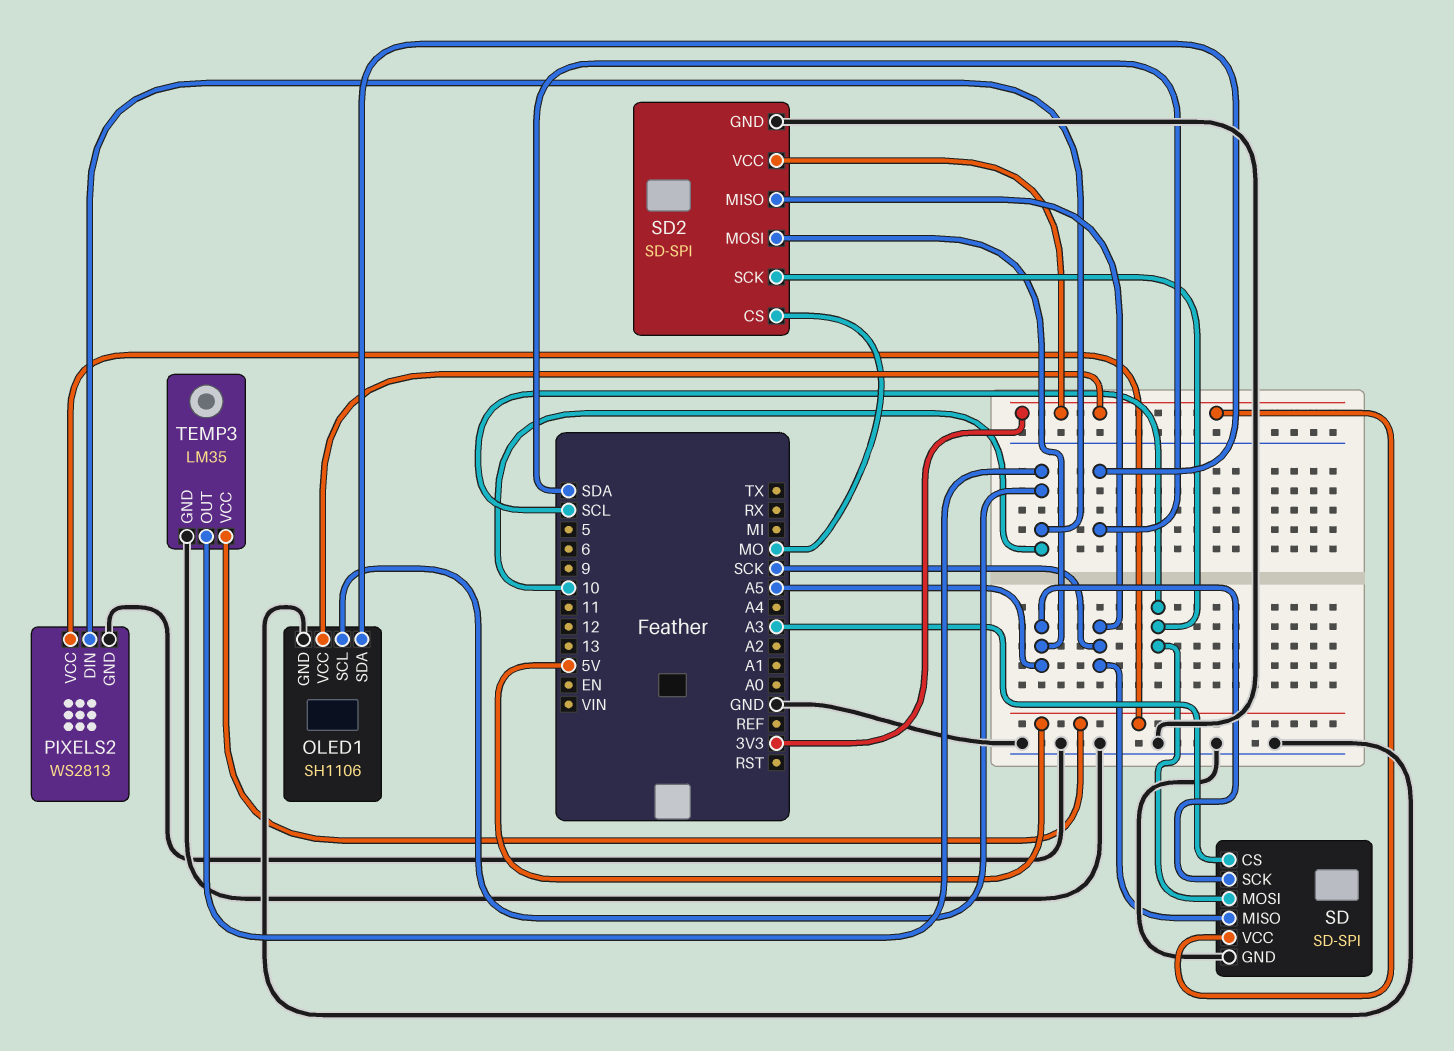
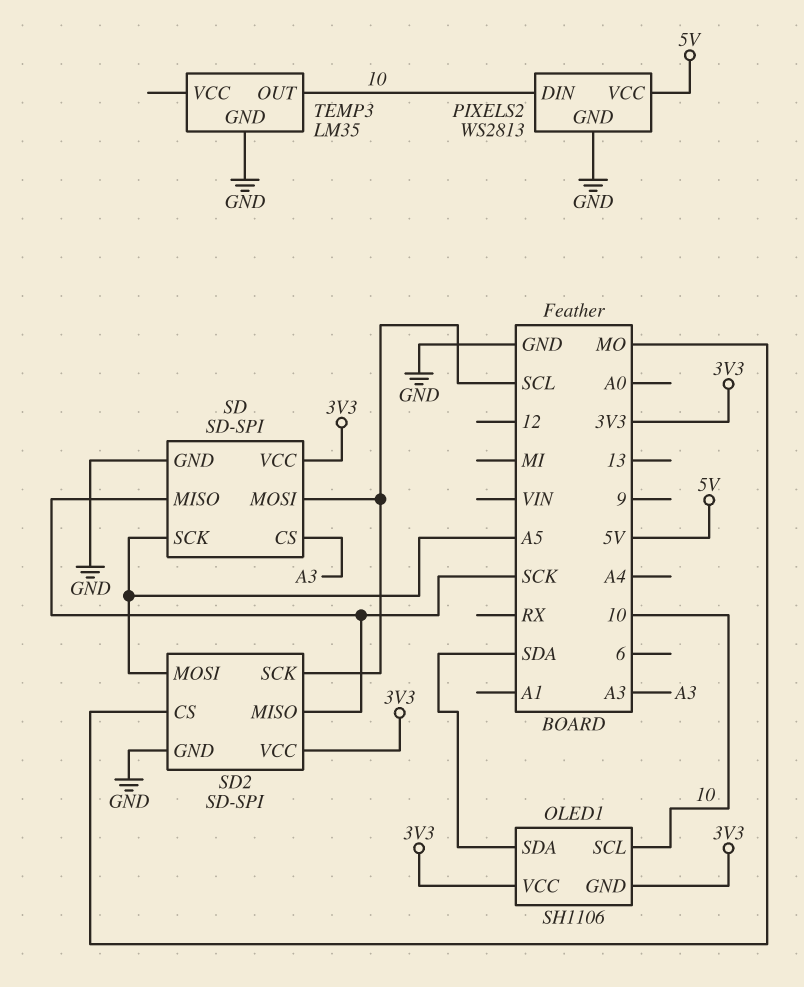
OLED1 pin GND: GND -> 3V3
TEMP3 pin VCC: 5V -> none

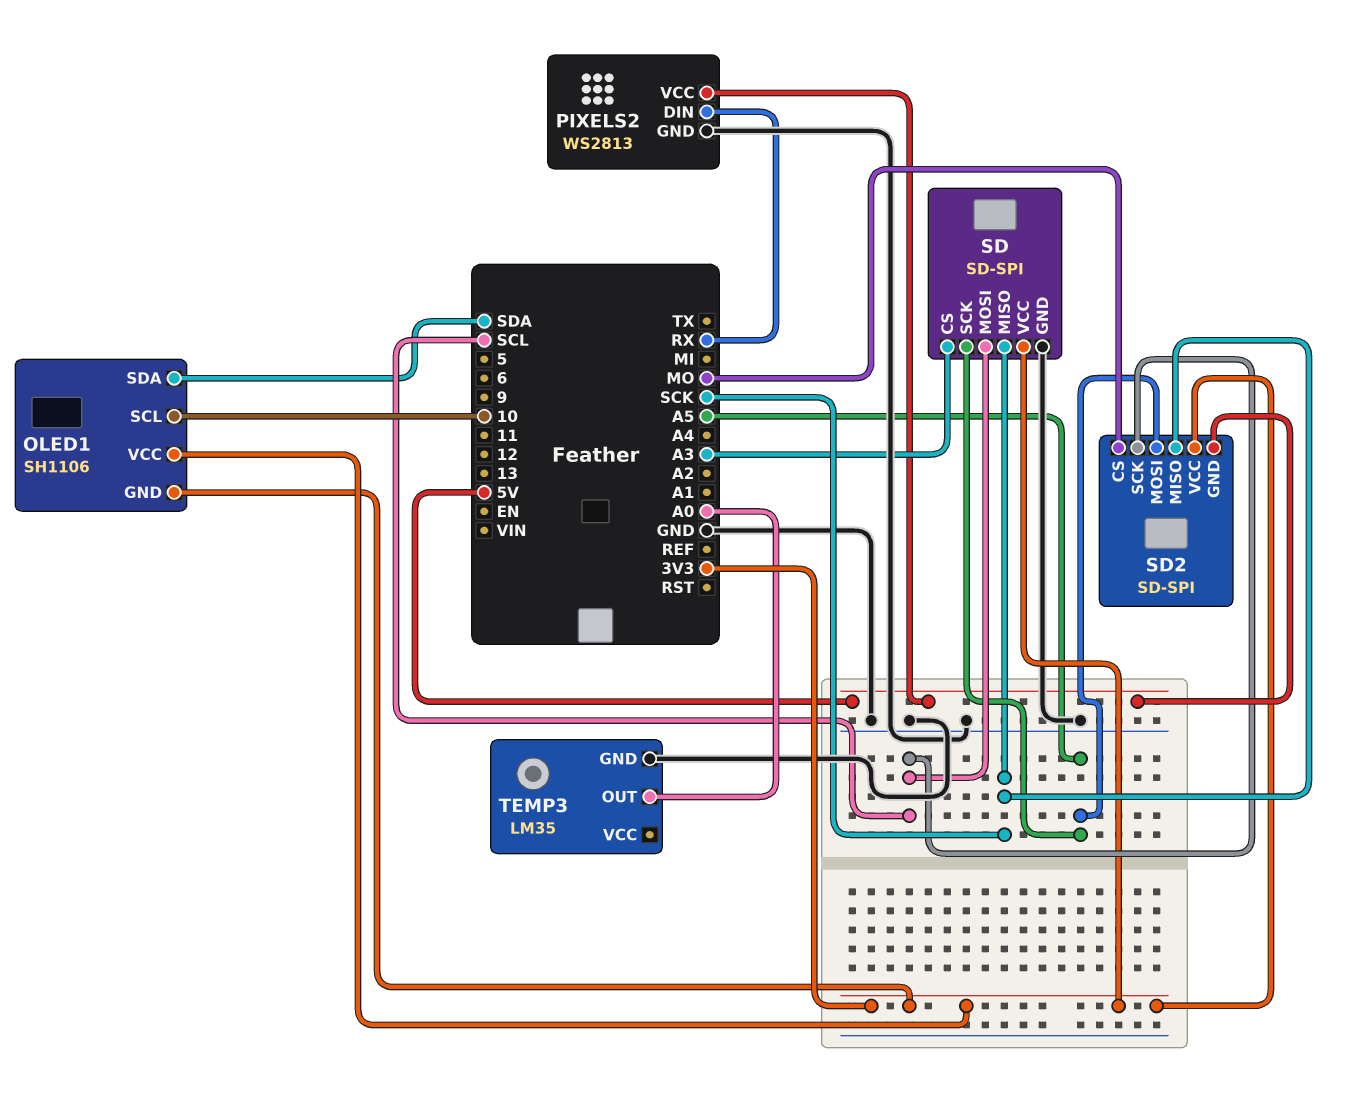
PIXELS2 pin DIN: 10 -> RX
SD2 pin GND: GND -> 5V
TEMP3 pin OUT: 10 -> A0

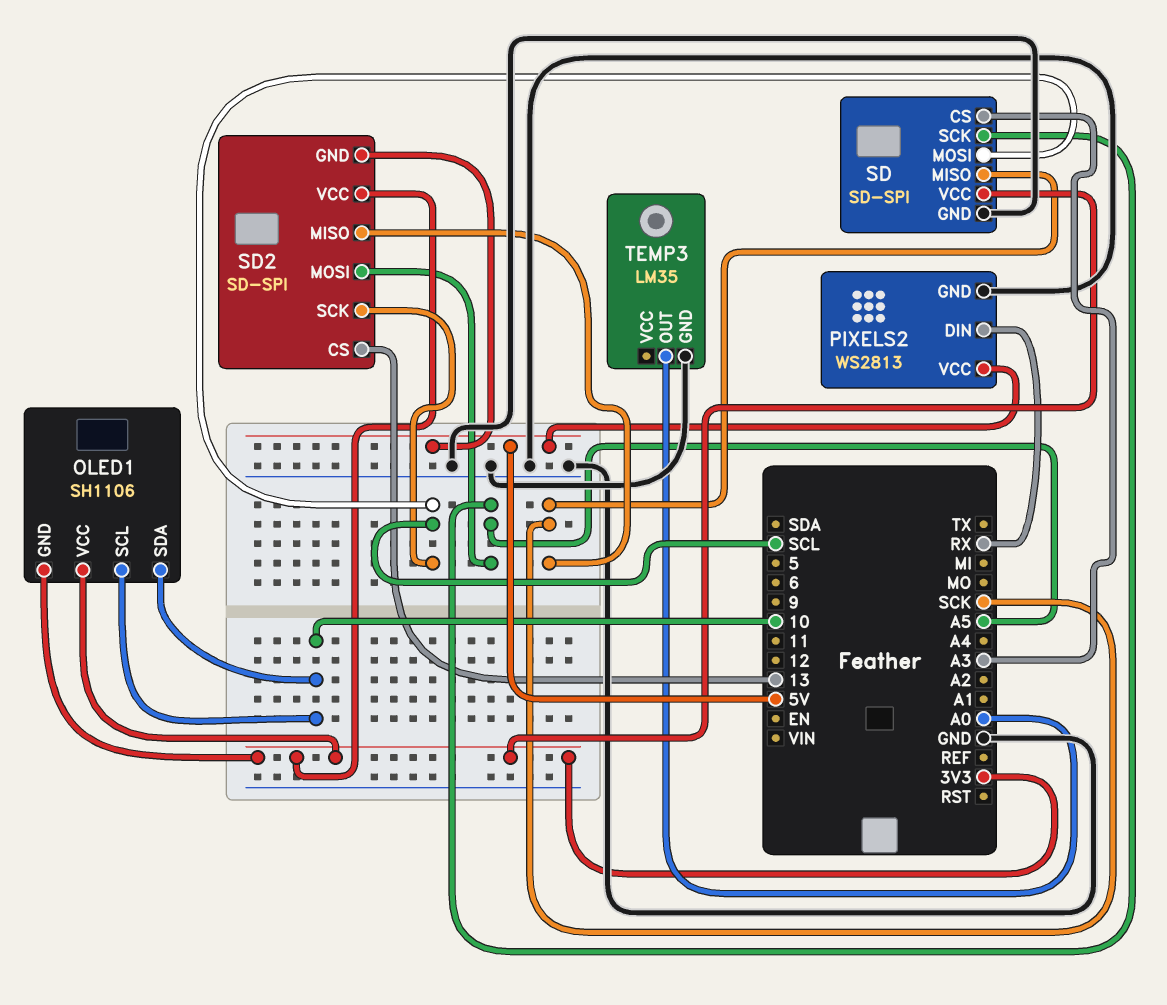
OLED1 pin SDA: SDA -> 10
SD2 pin CS: MO -> 13

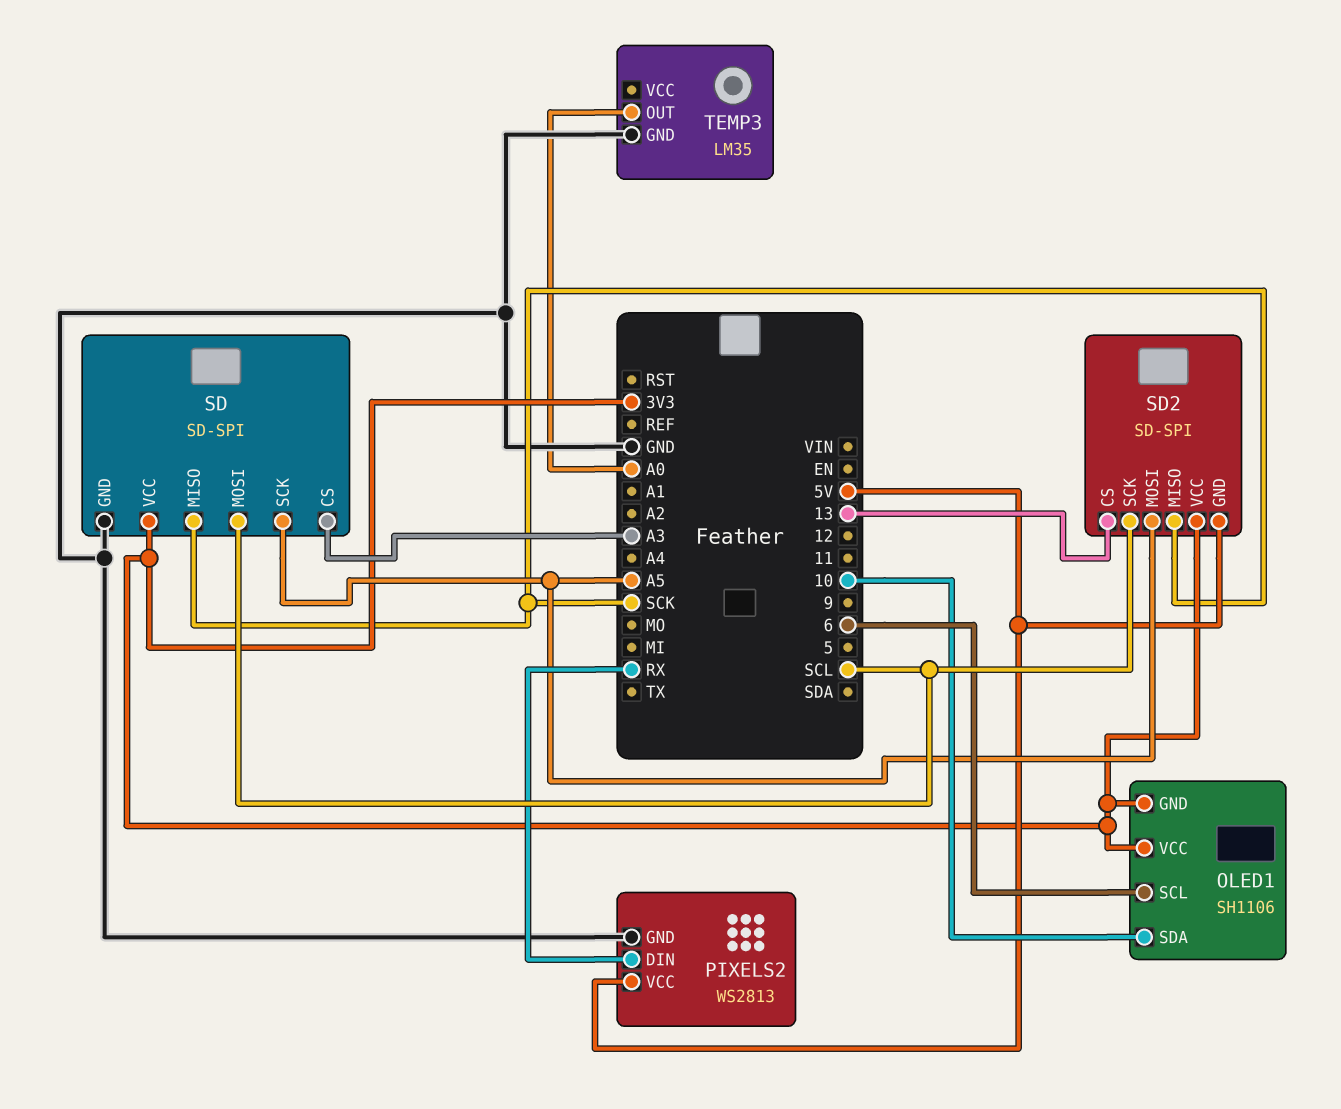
OLED1 pin SCL: 10 -> 6

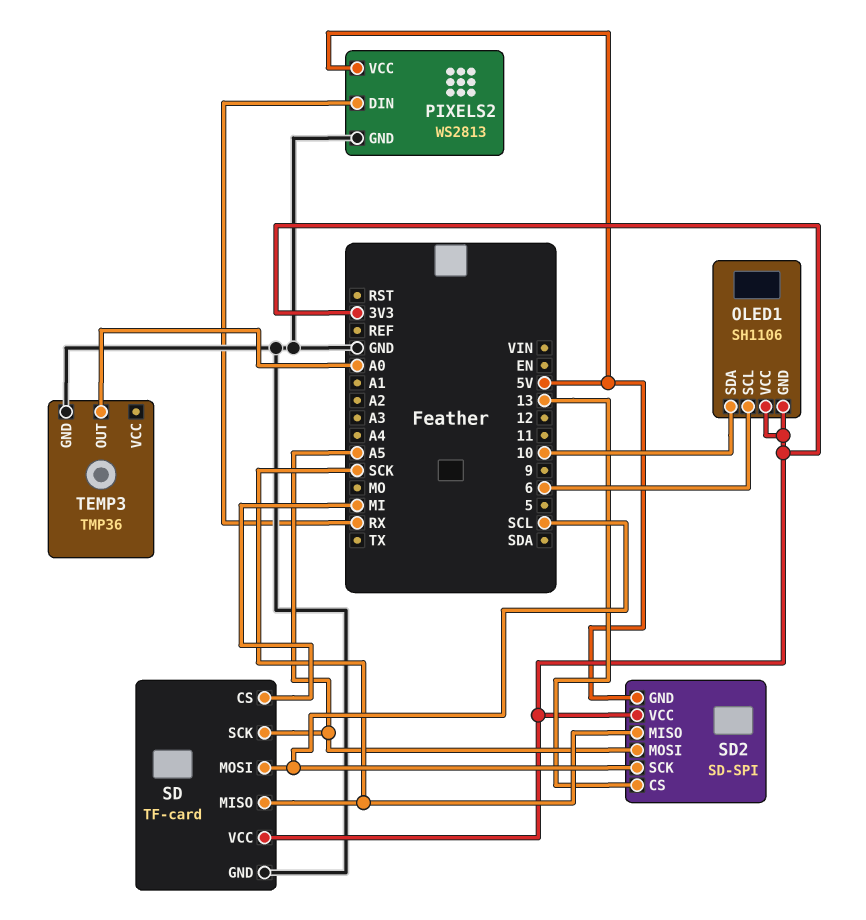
SD: SD-SPI -> TF-card
SD pin CS: A3 -> MI
TEMP3: LM35 -> TMP36

